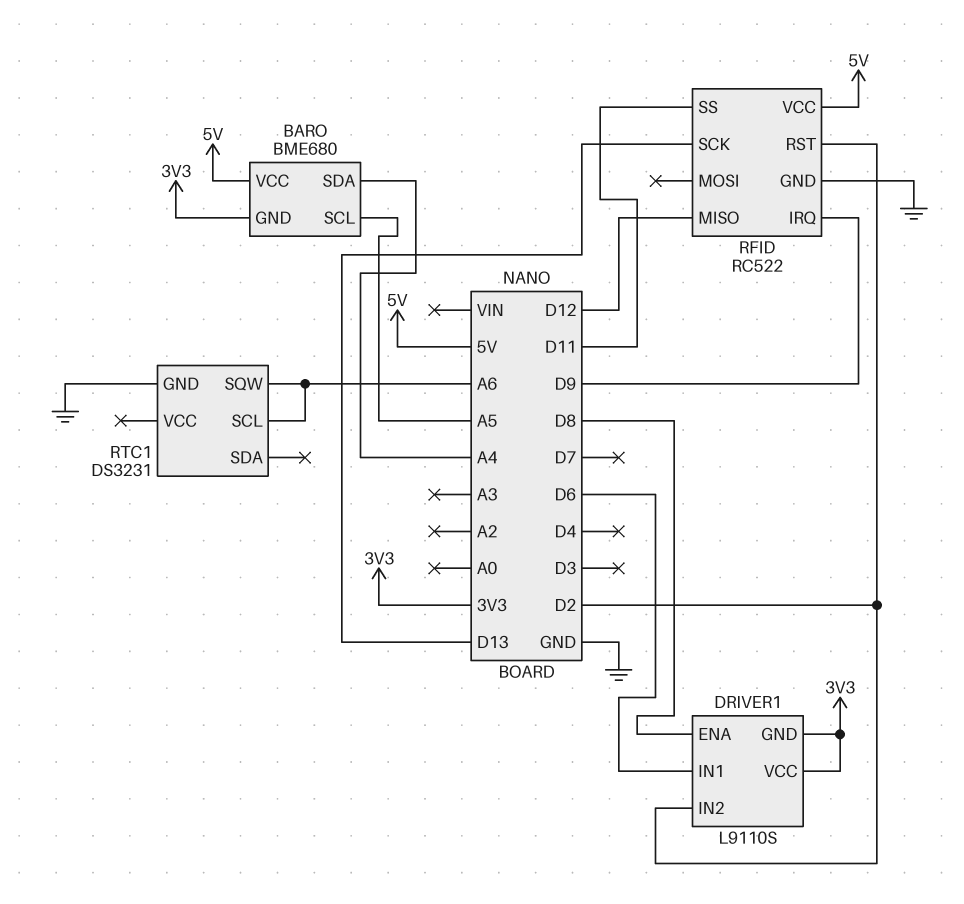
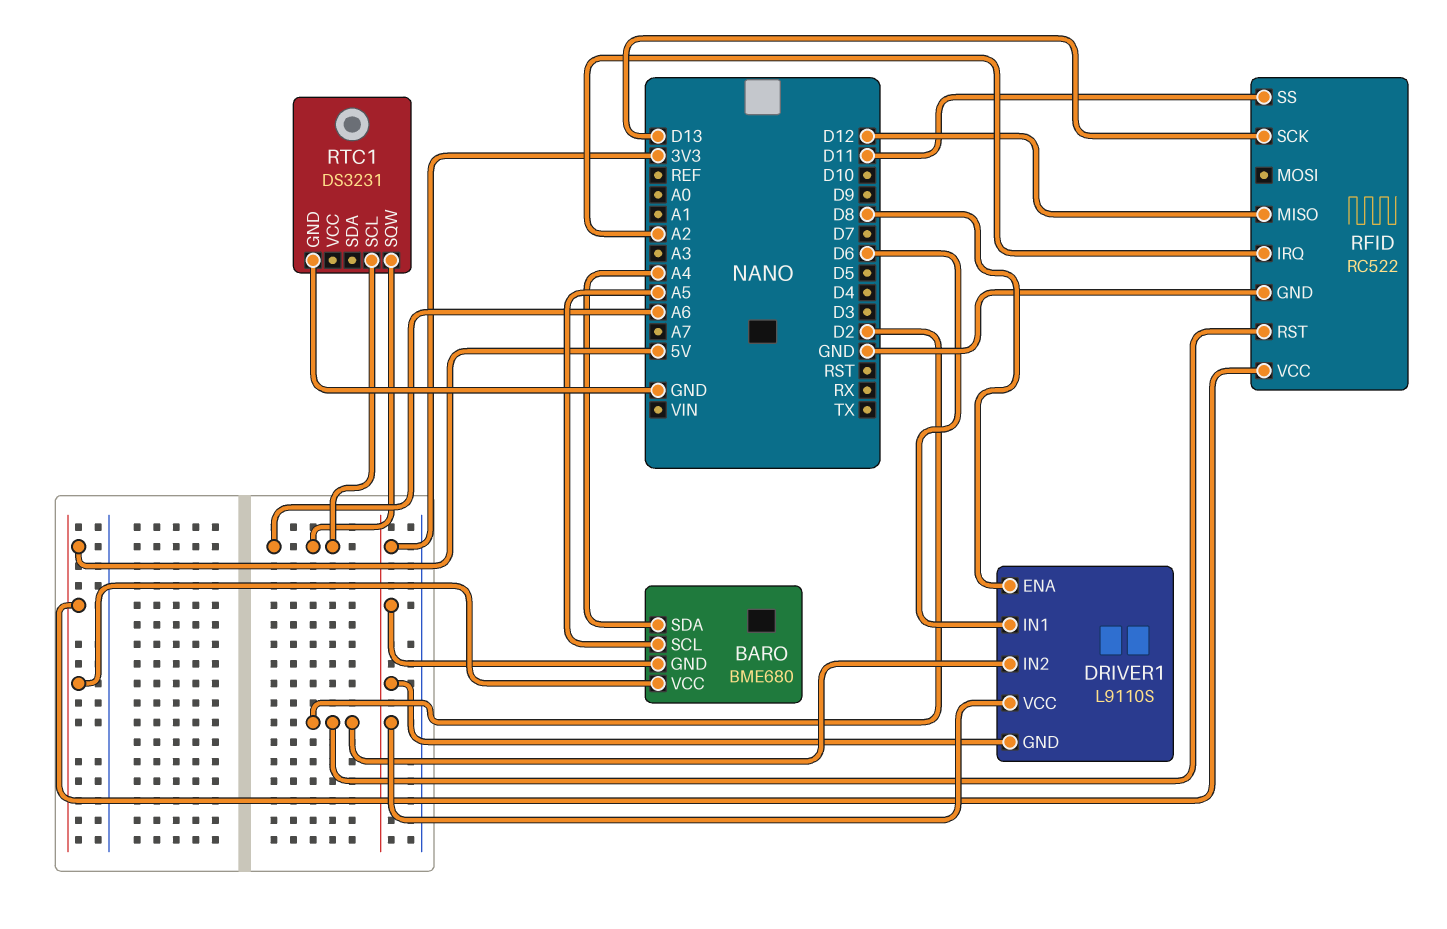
RFID pin IRQ: D9 -> A2

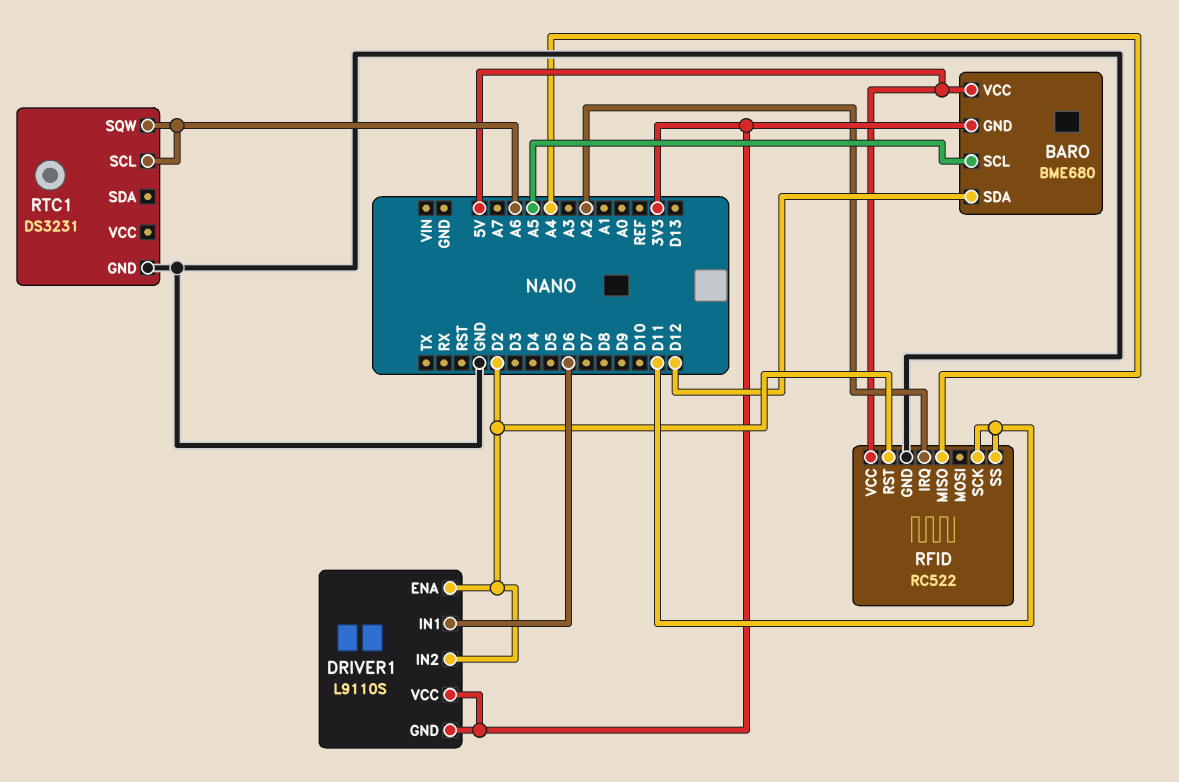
BARO pin SDA: A4 -> D12
DRIVER1 pin ENA: D8 -> D2
RFID pin MISO: D12 -> A4
RFID pin SCK: D13 -> D11

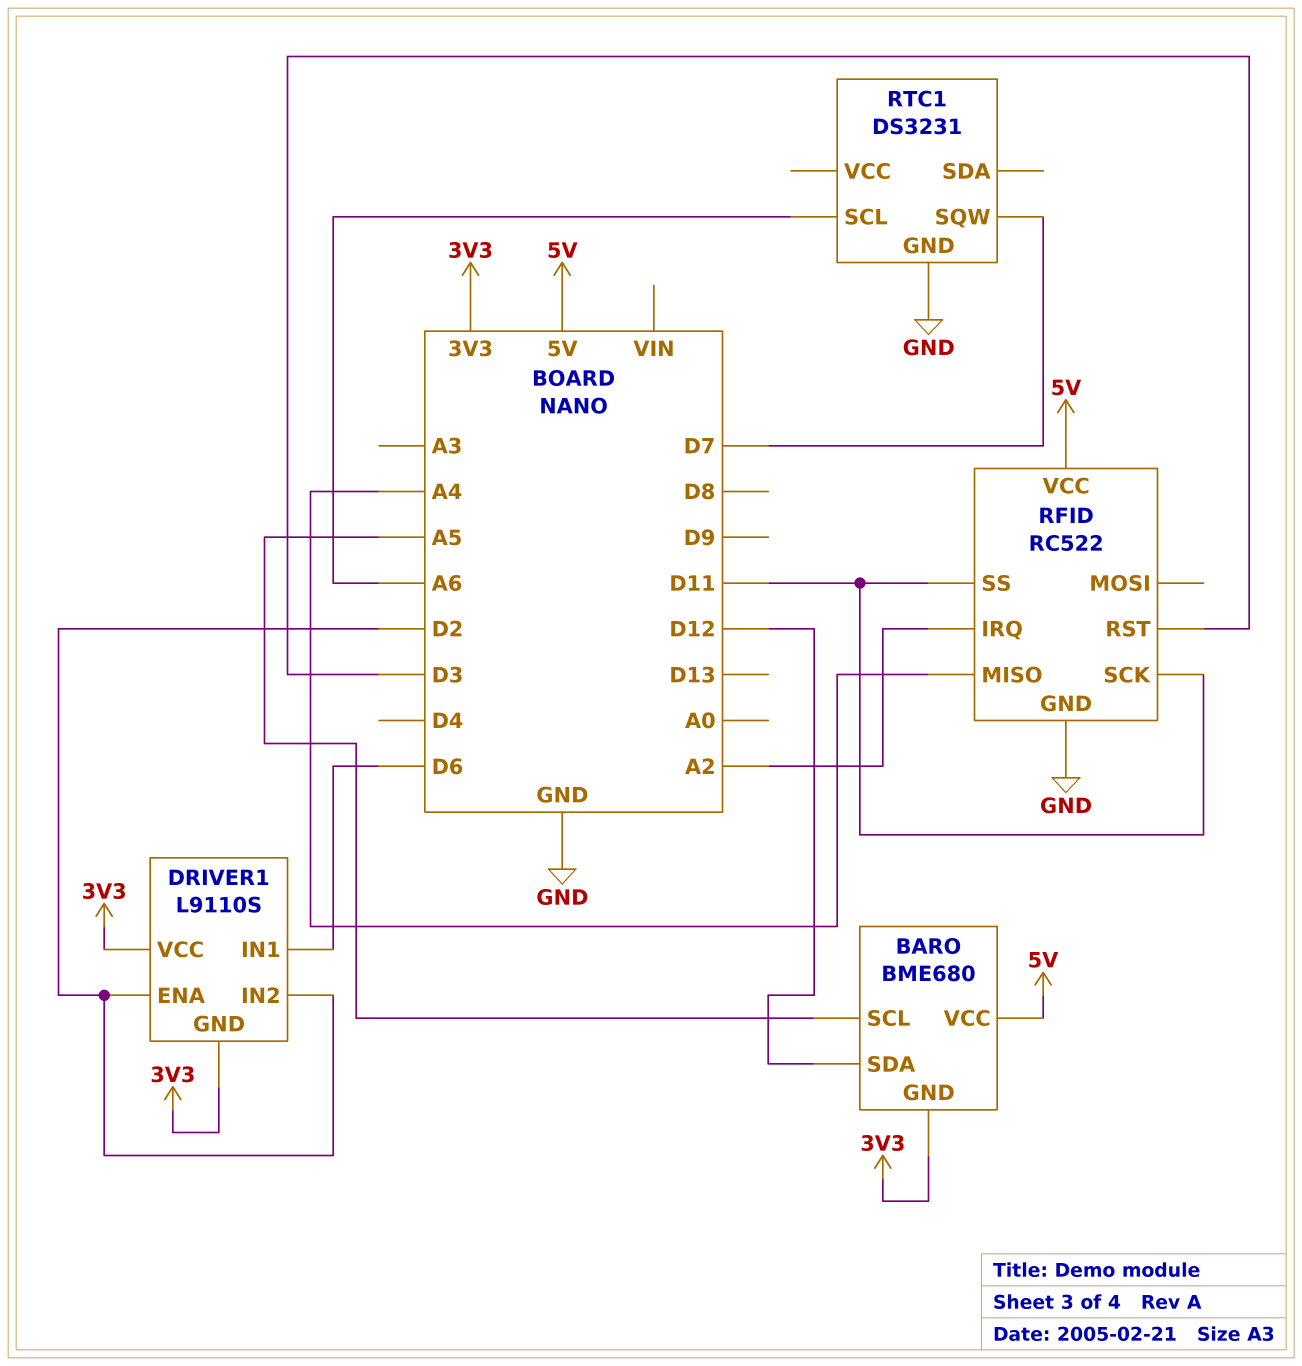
RFID pin RST: D2 -> D3
RTC1 pin SQW: A6 -> D7

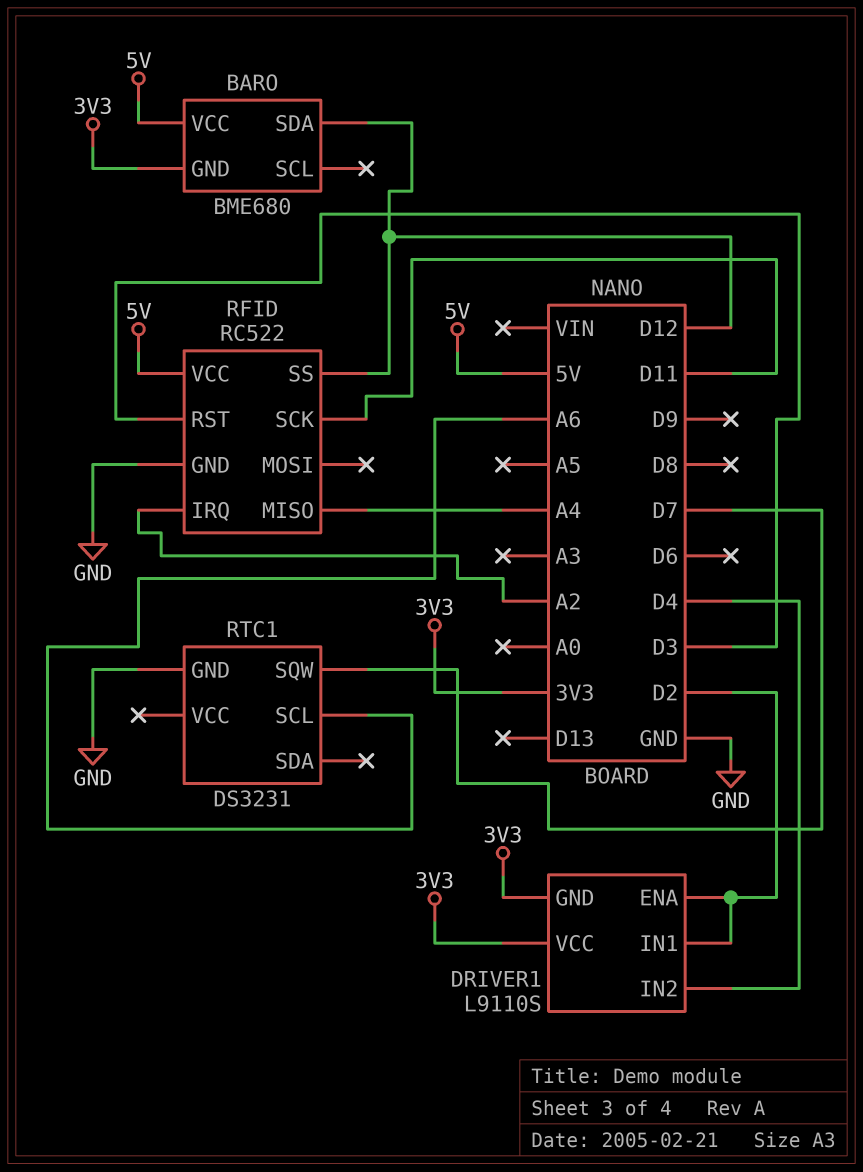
BARO pin SCL: A5 -> none
DRIVER1 pin IN1: D6 -> D2
DRIVER1 pin IN2: D2 -> D4
RFID pin SS: D11 -> D12

